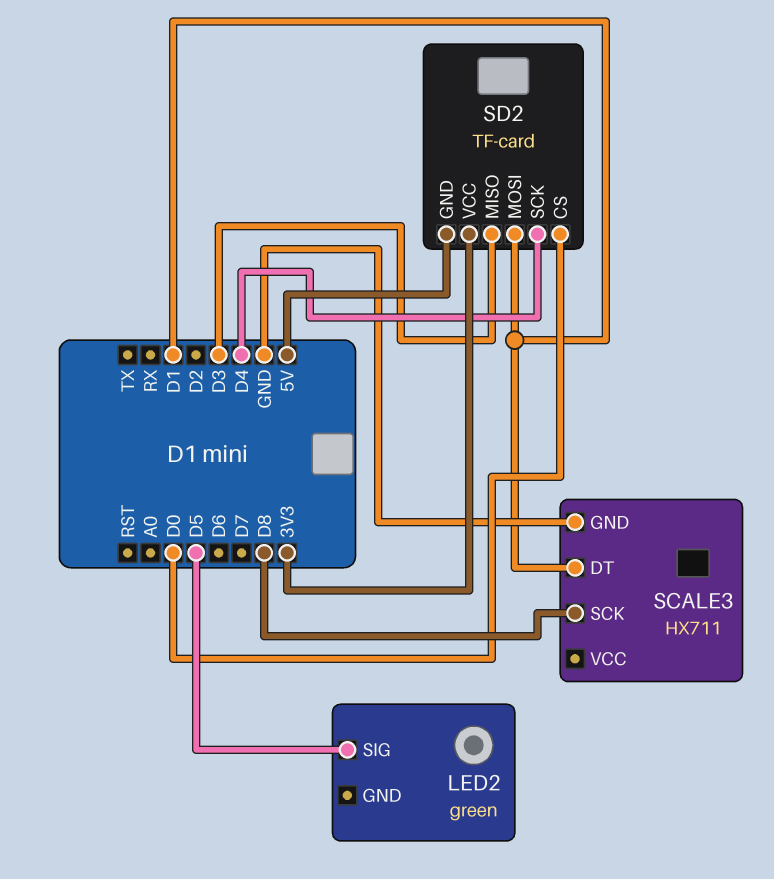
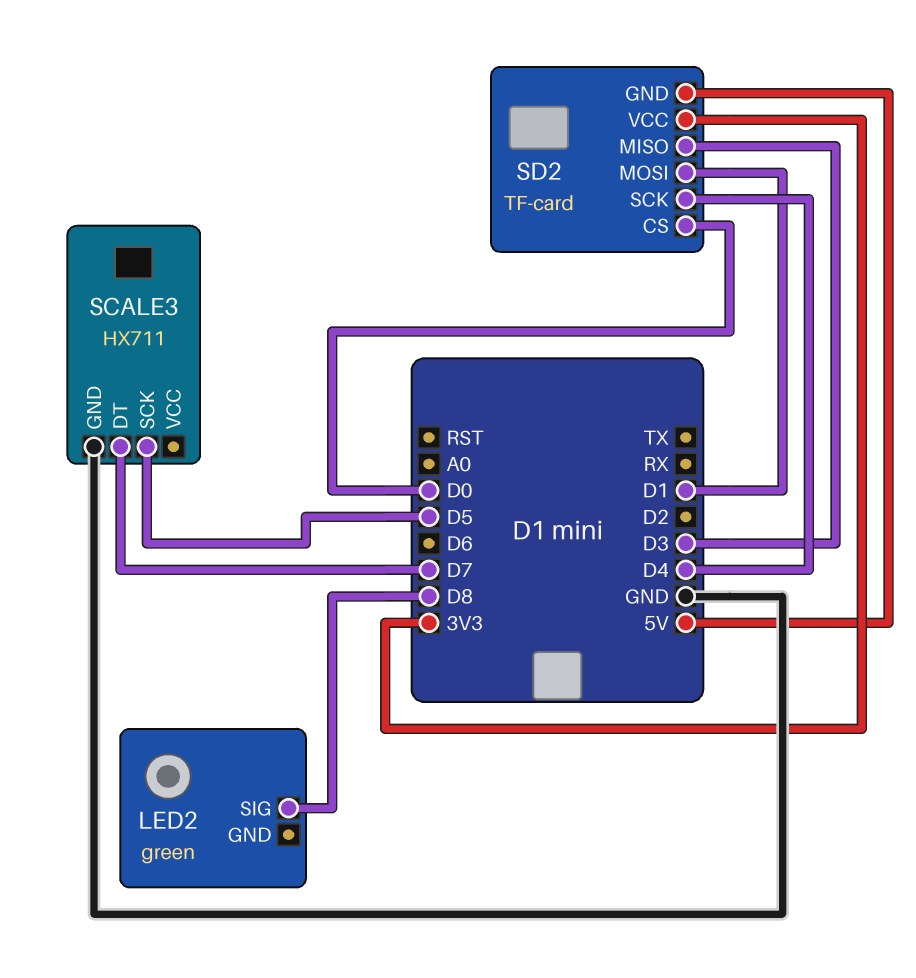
LED2 pin SIG: D5 -> D8
SCALE3 pin DT: D1 -> D7
SCALE3 pin SCK: D8 -> D5

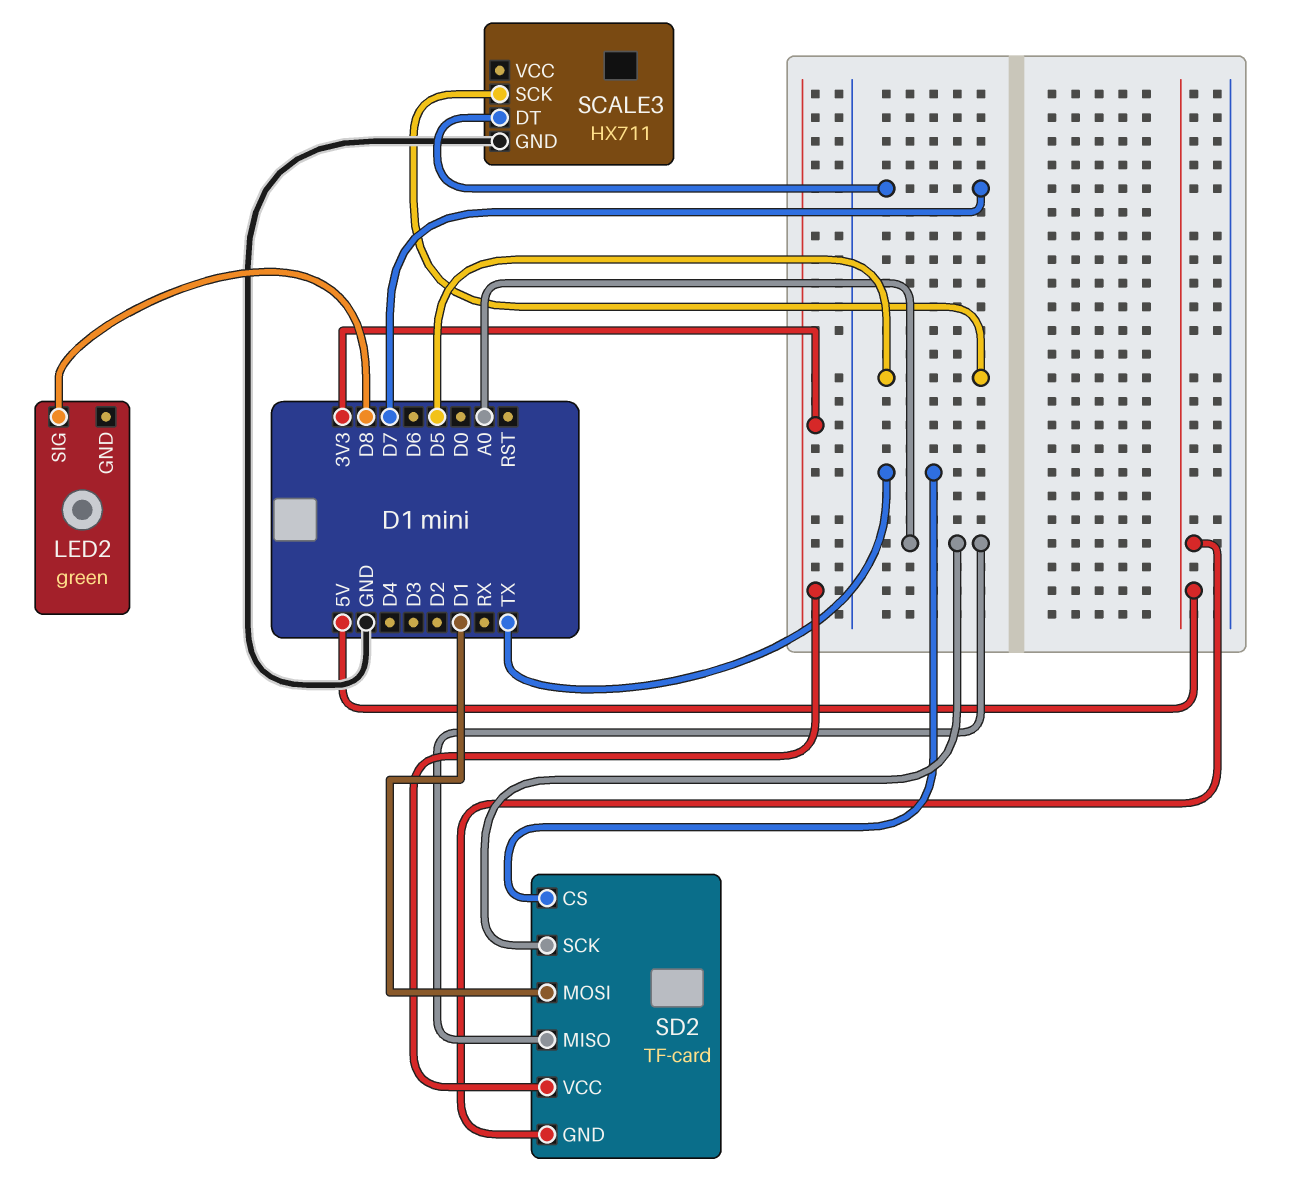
SD2 pin CS: D0 -> TX
SD2 pin MISO: D3 -> A0
SD2 pin SCK: D4 -> A0

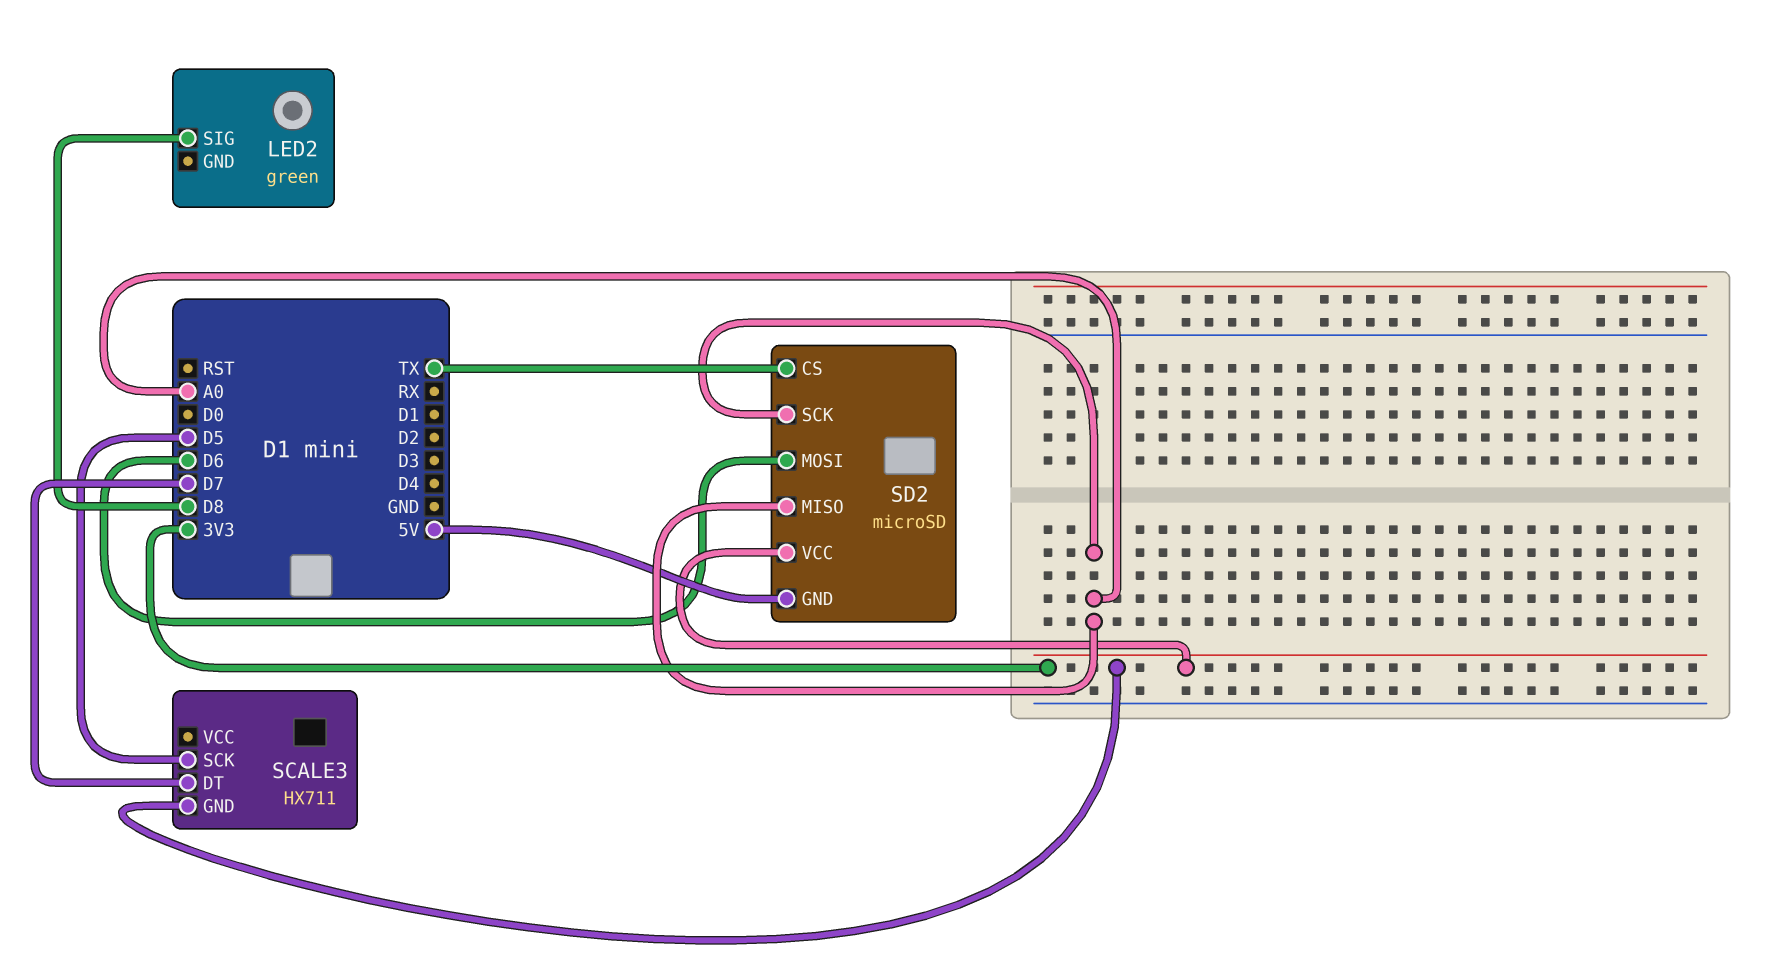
SCALE3 pin GND: GND -> 3V3
SD2: TF-card -> microSD
SD2 pin MOSI: D1 -> D6

